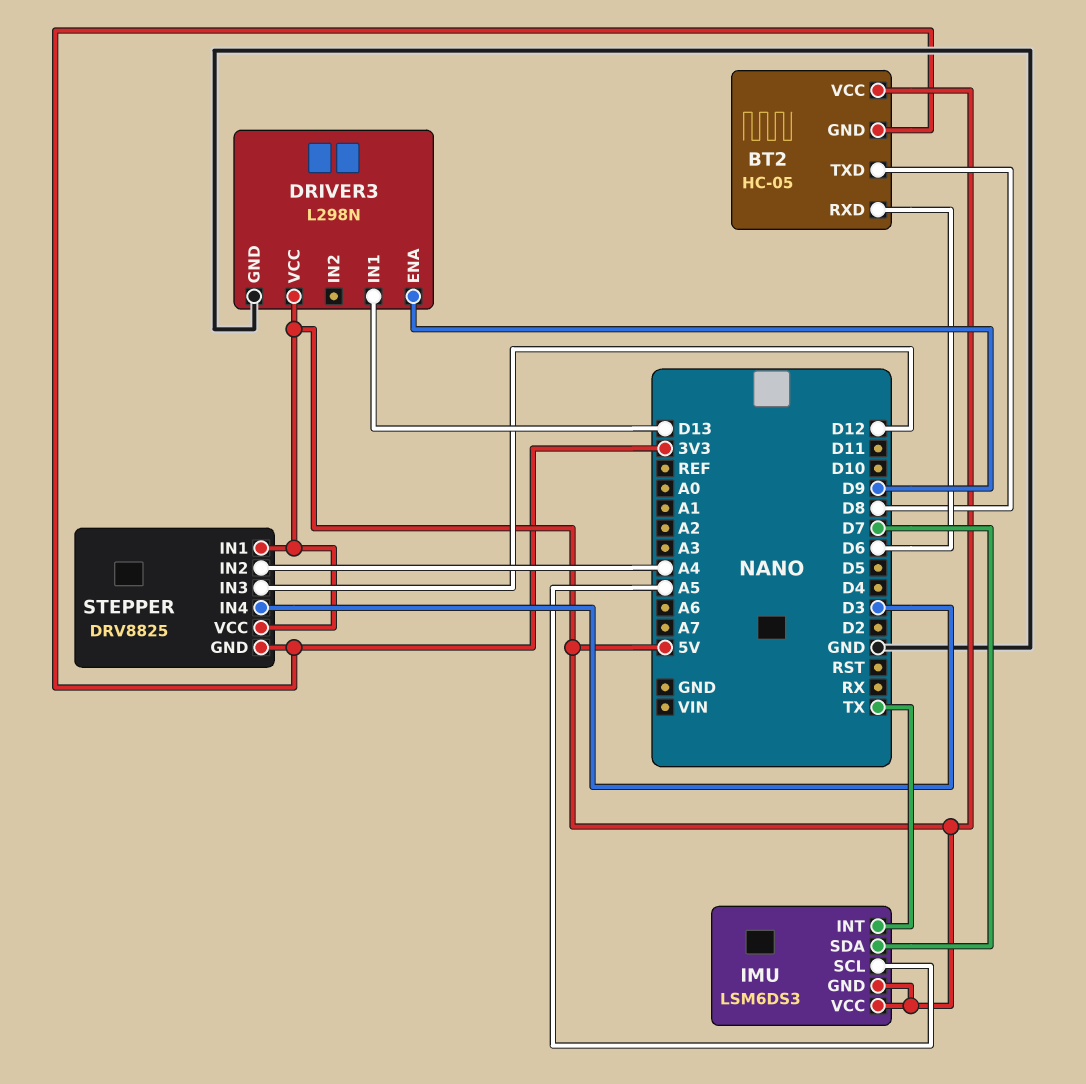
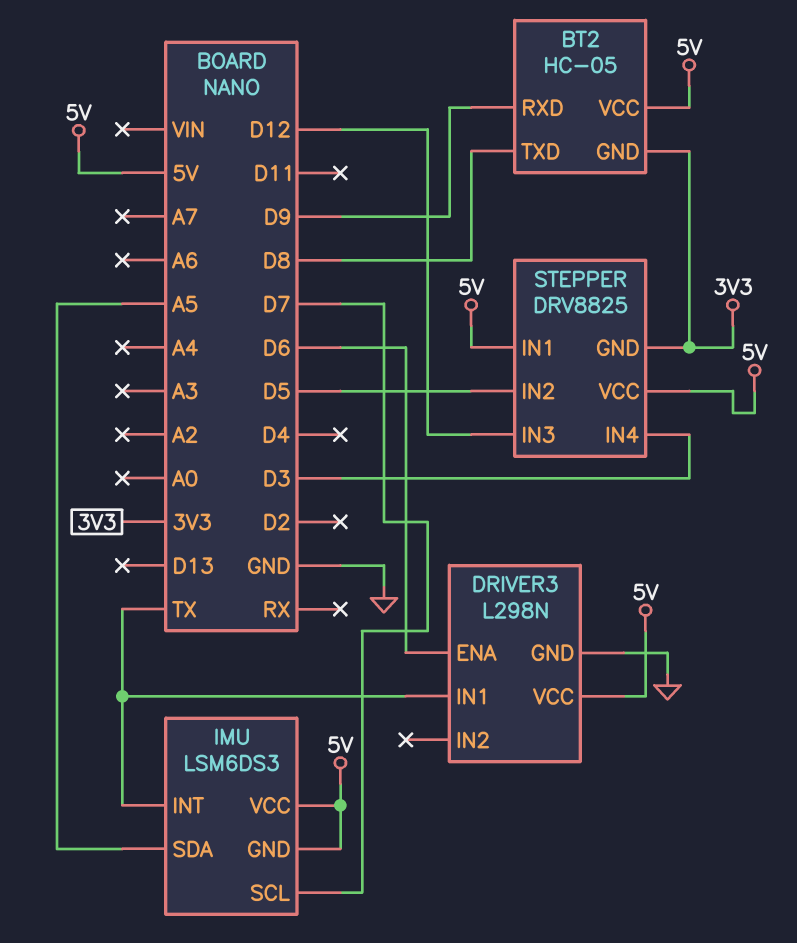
BT2 pin RXD: D6 -> D9
DRIVER3 pin ENA: D9 -> D6
DRIVER3 pin IN1: D13 -> TX
IMU pin SCL: A5 -> D7
IMU pin SDA: D7 -> A5
STEPPER pin IN2: A4 -> D5

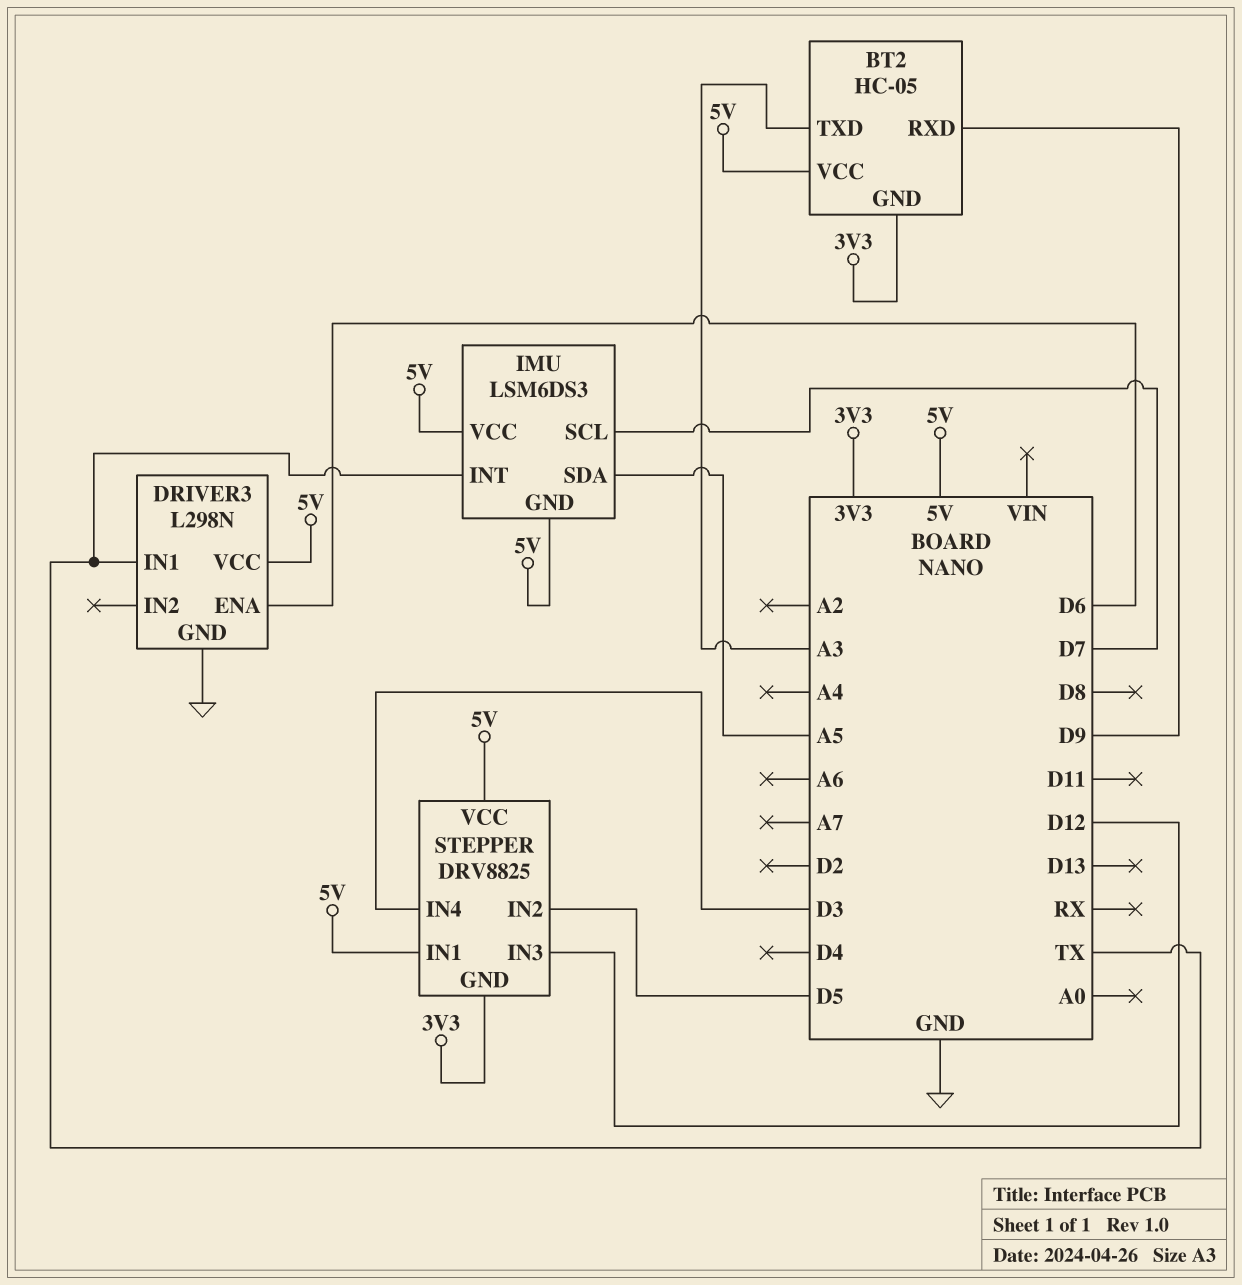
BT2 pin TXD: D8 -> A3

